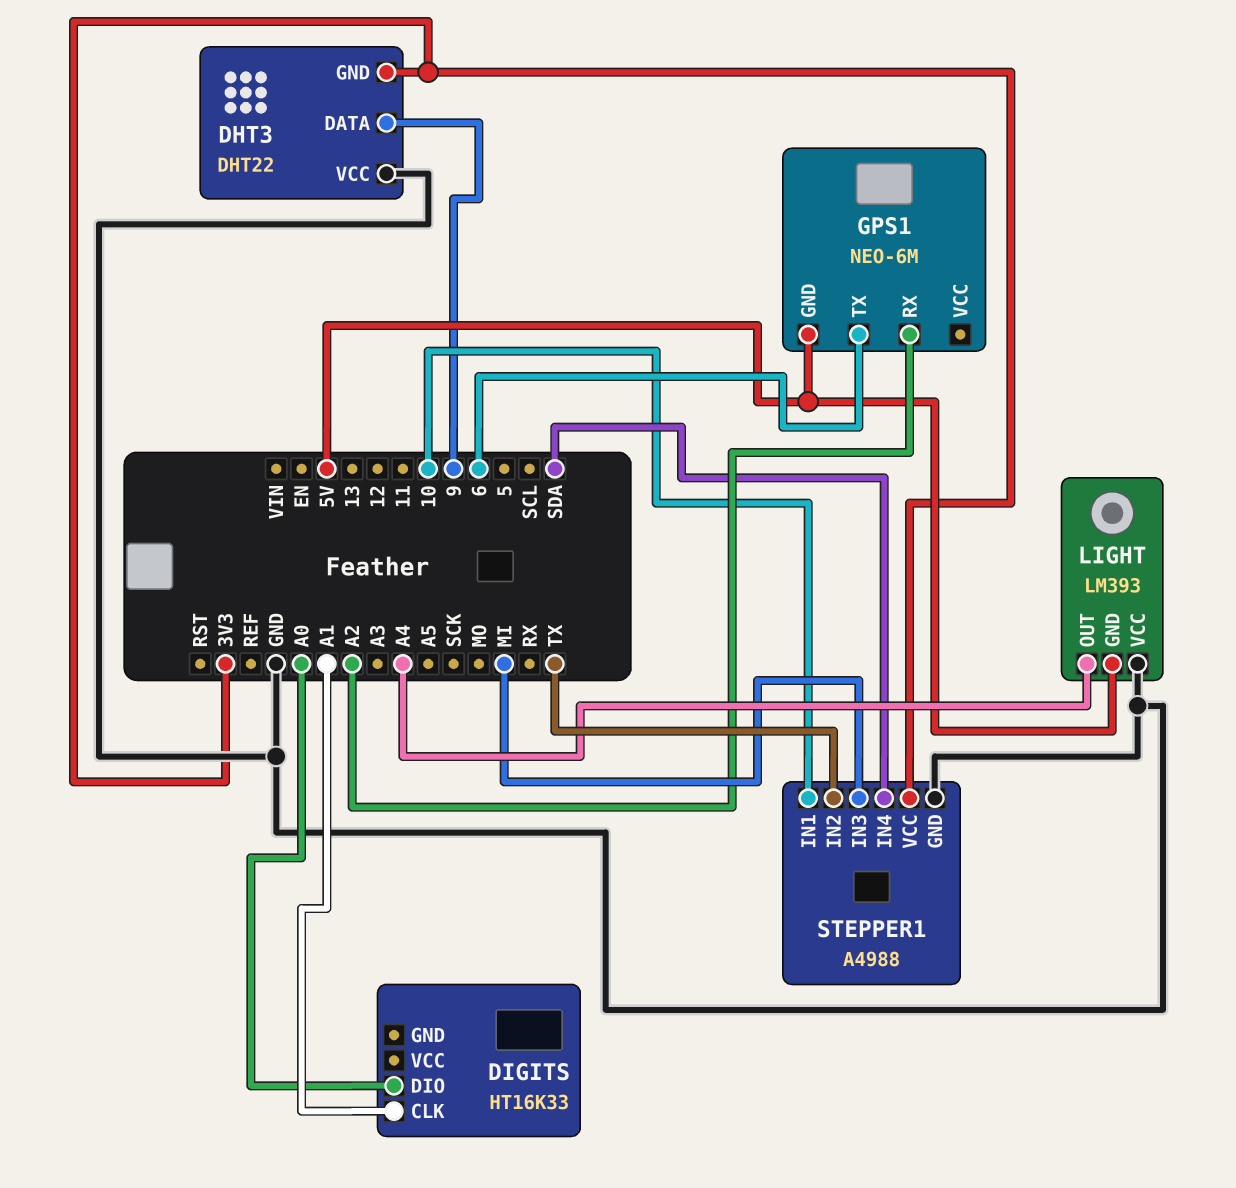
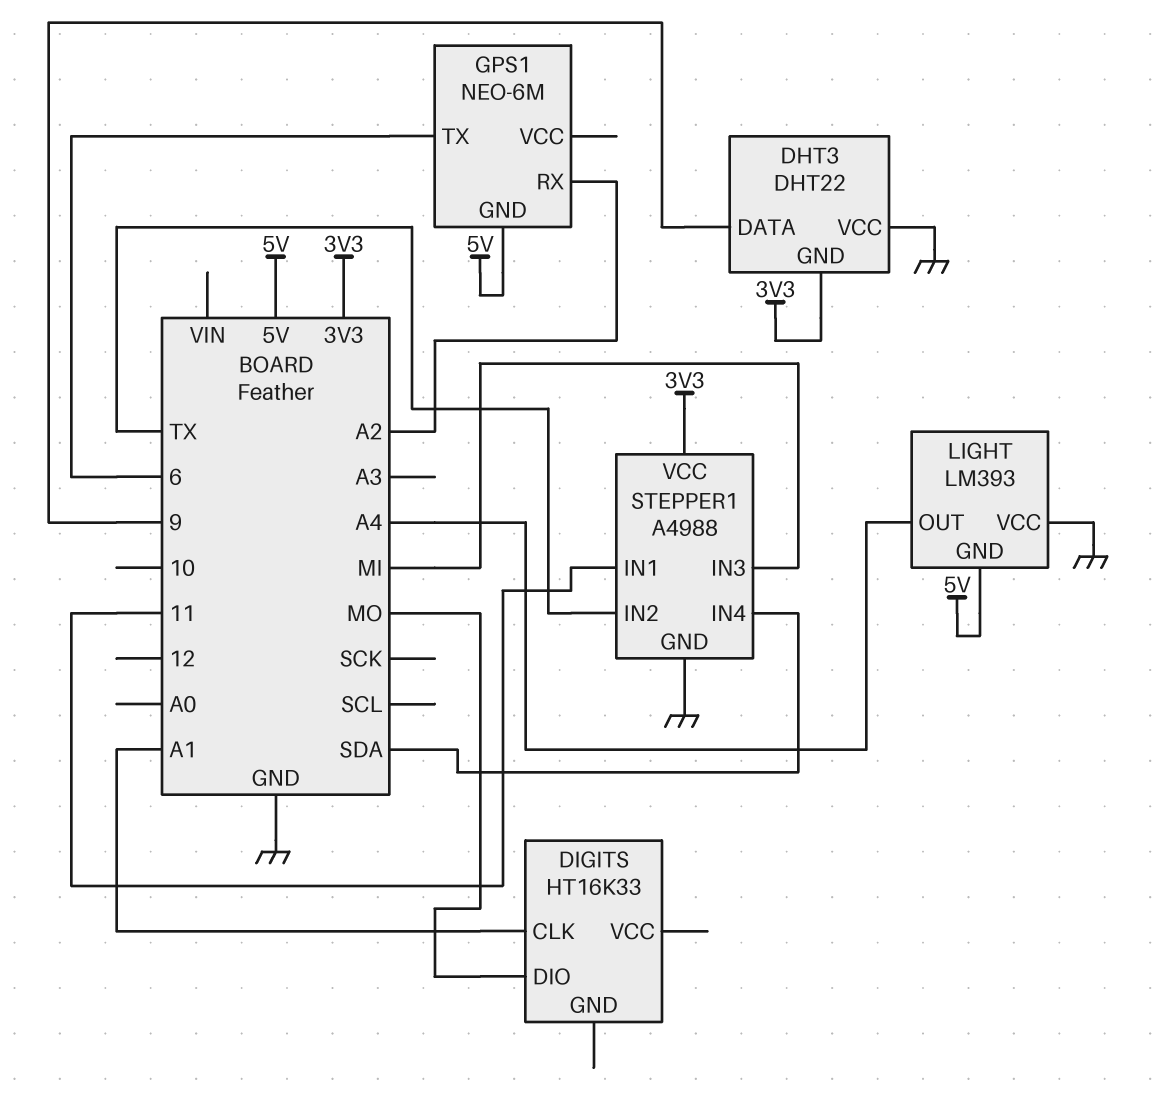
DIGITS pin DIO: A0 -> MO
STEPPER1 pin IN1: 10 -> 11

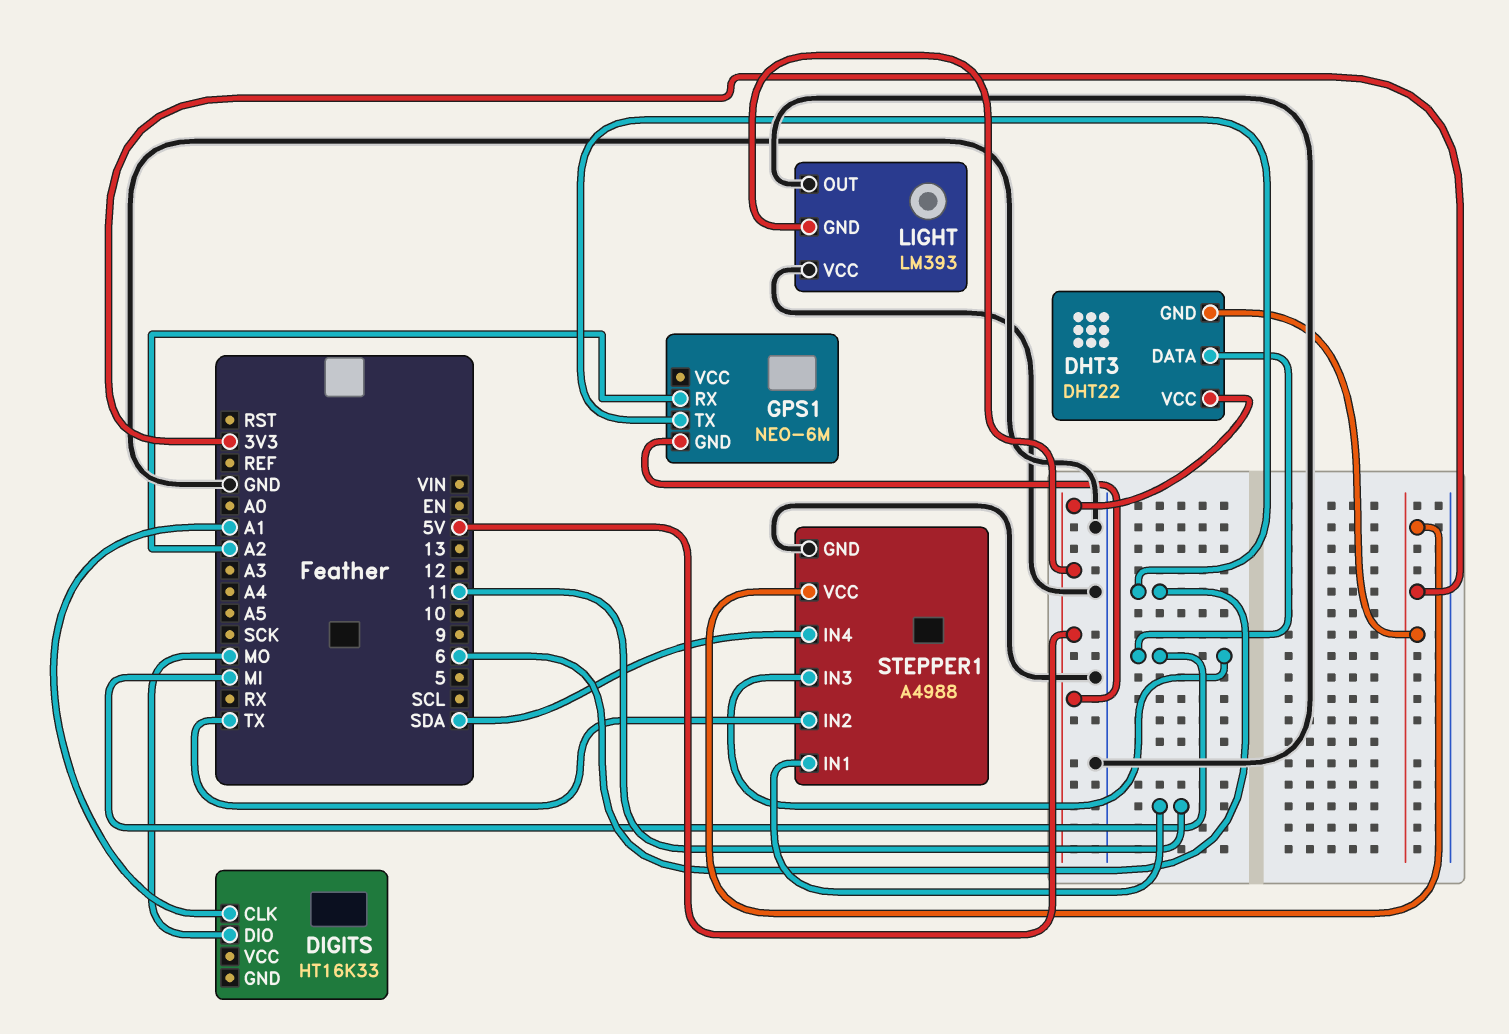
DHT3 pin DATA: 9 -> MI
DHT3 pin VCC: GND -> 5V
LIGHT pin OUT: A4 -> GND

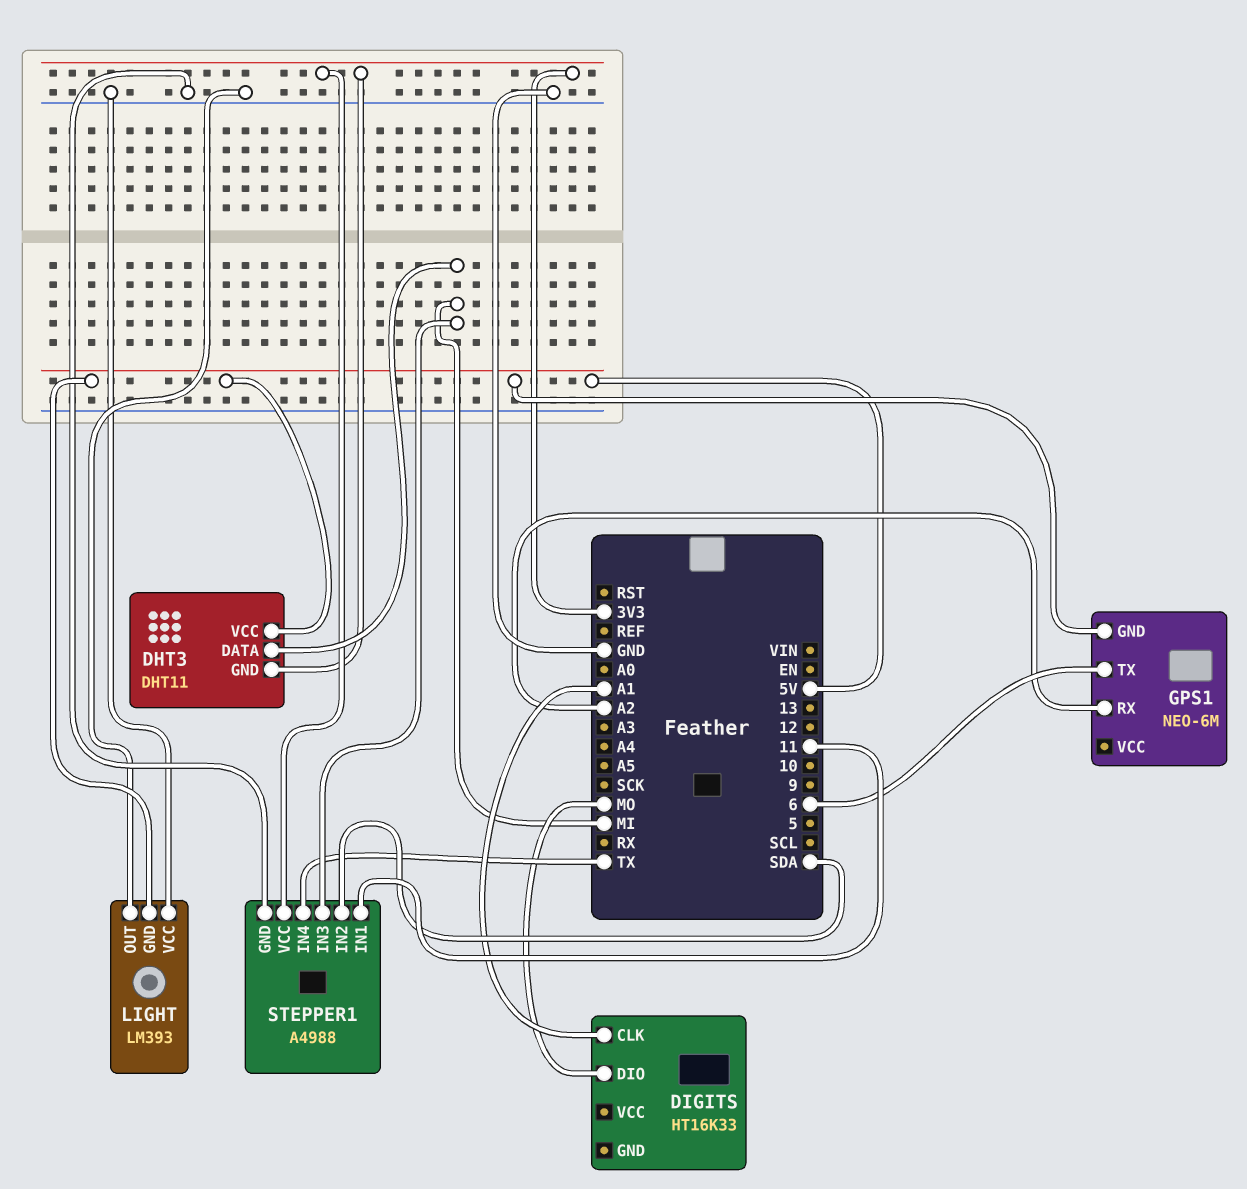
DHT3: DHT22 -> DHT11
STEPPER1 pin IN2: TX -> SDA
STEPPER1 pin IN4: SDA -> TX

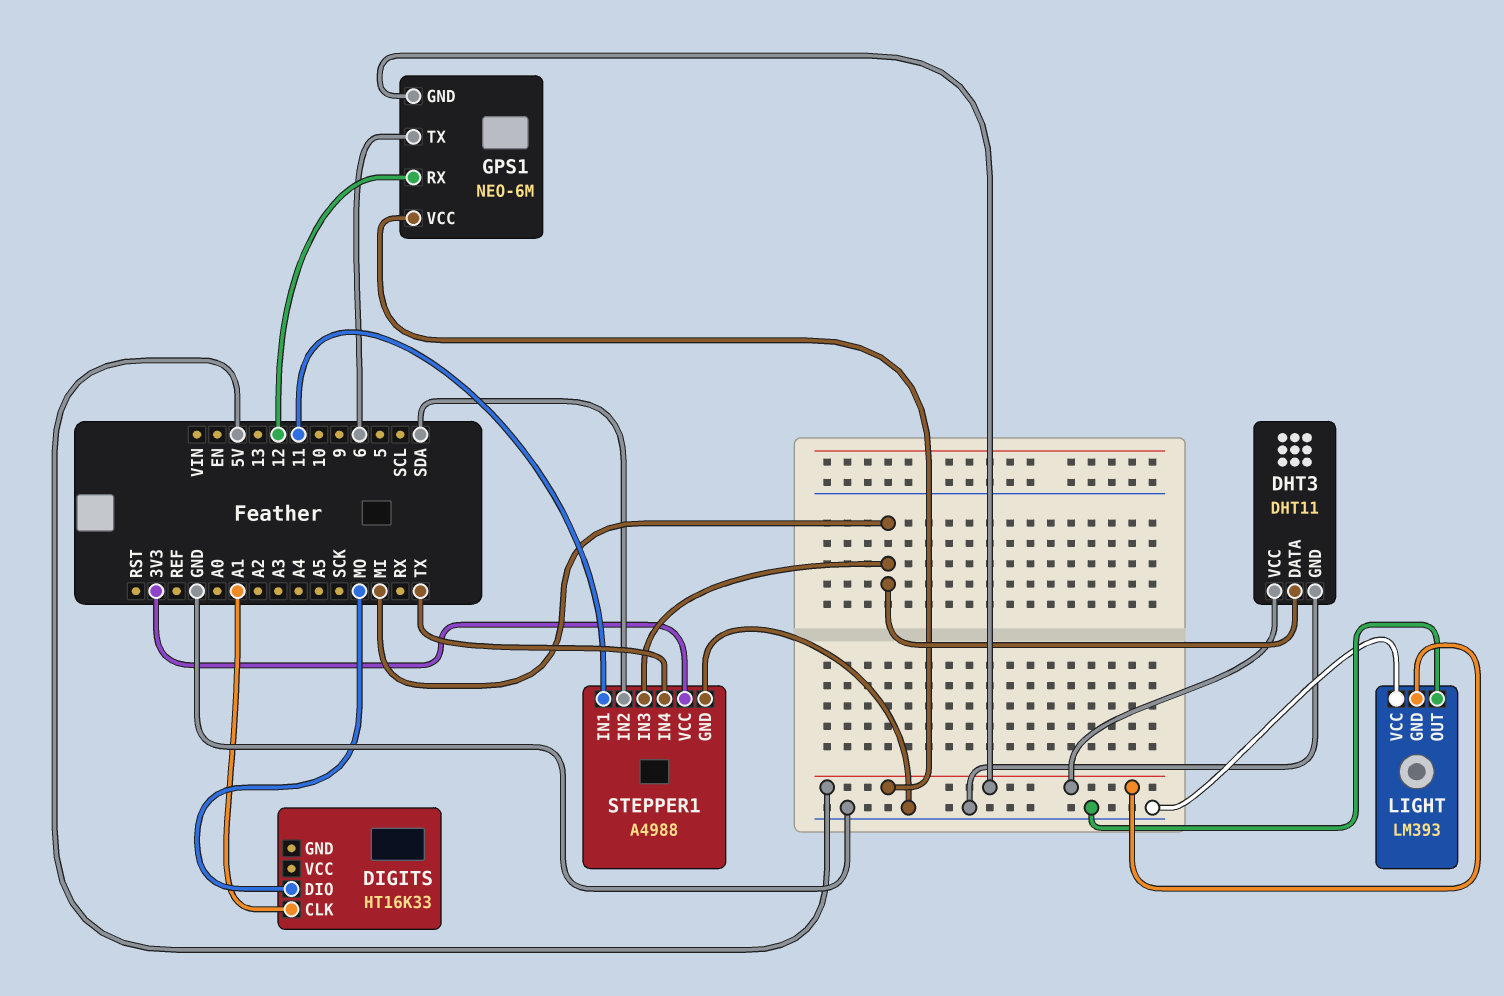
DHT3 pin GND: 3V3 -> GND
GPS1 pin RX: A2 -> 12
GPS1 pin VCC: none -> 5V

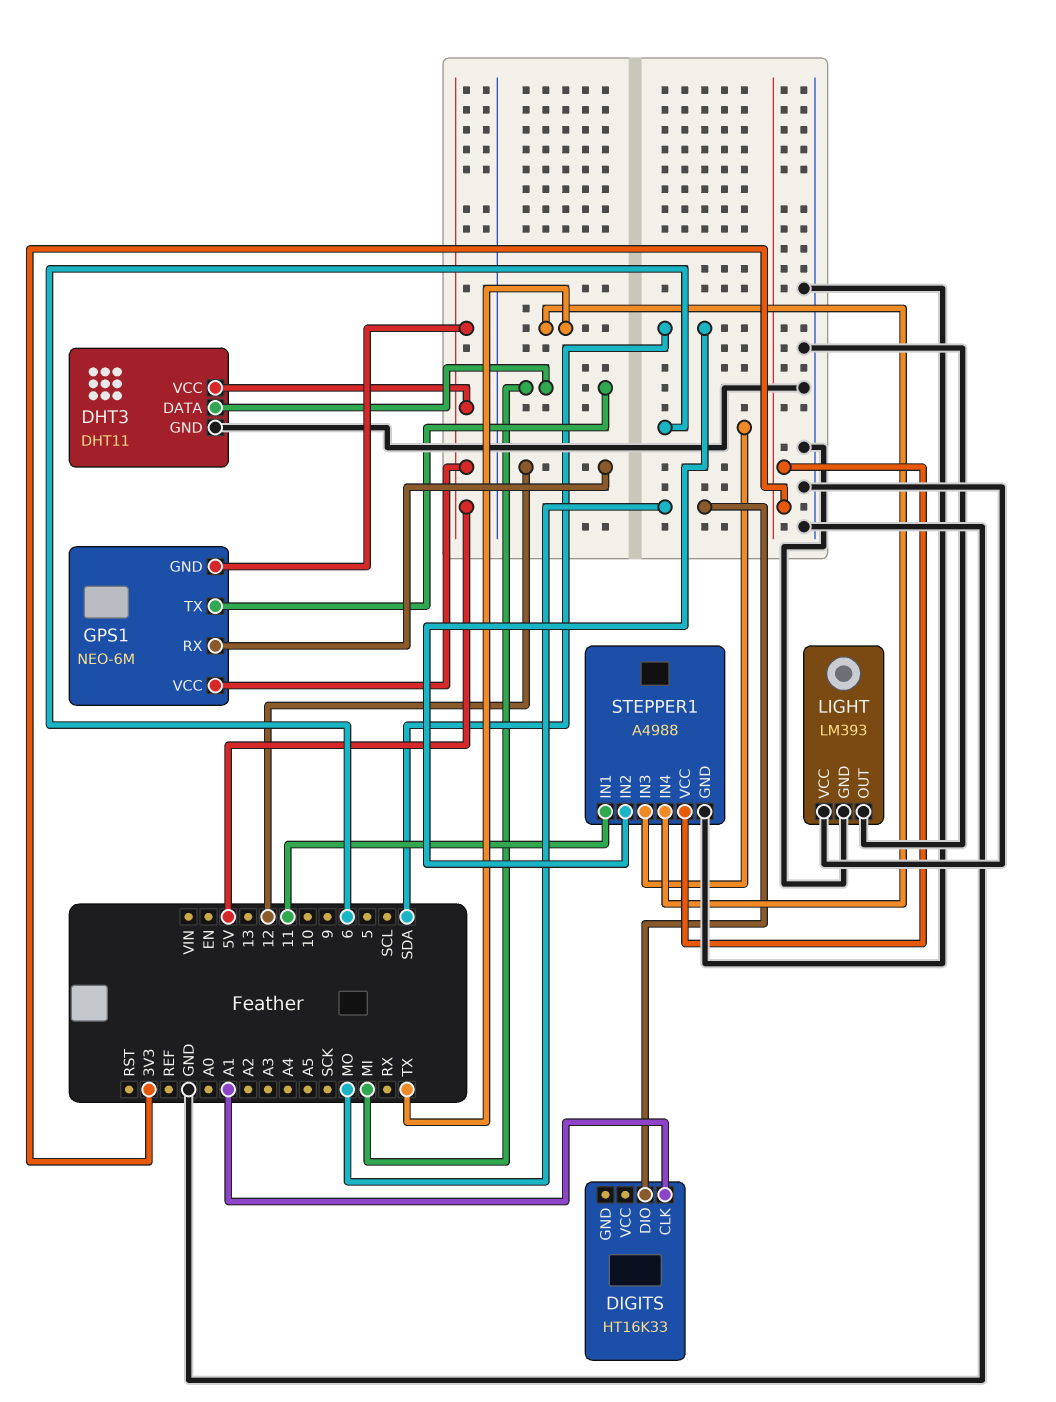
GPS1 pin TX: 6 -> MI
LIGHT pin GND: 5V -> GND
STEPPER1 pin IN3: MI -> 6

